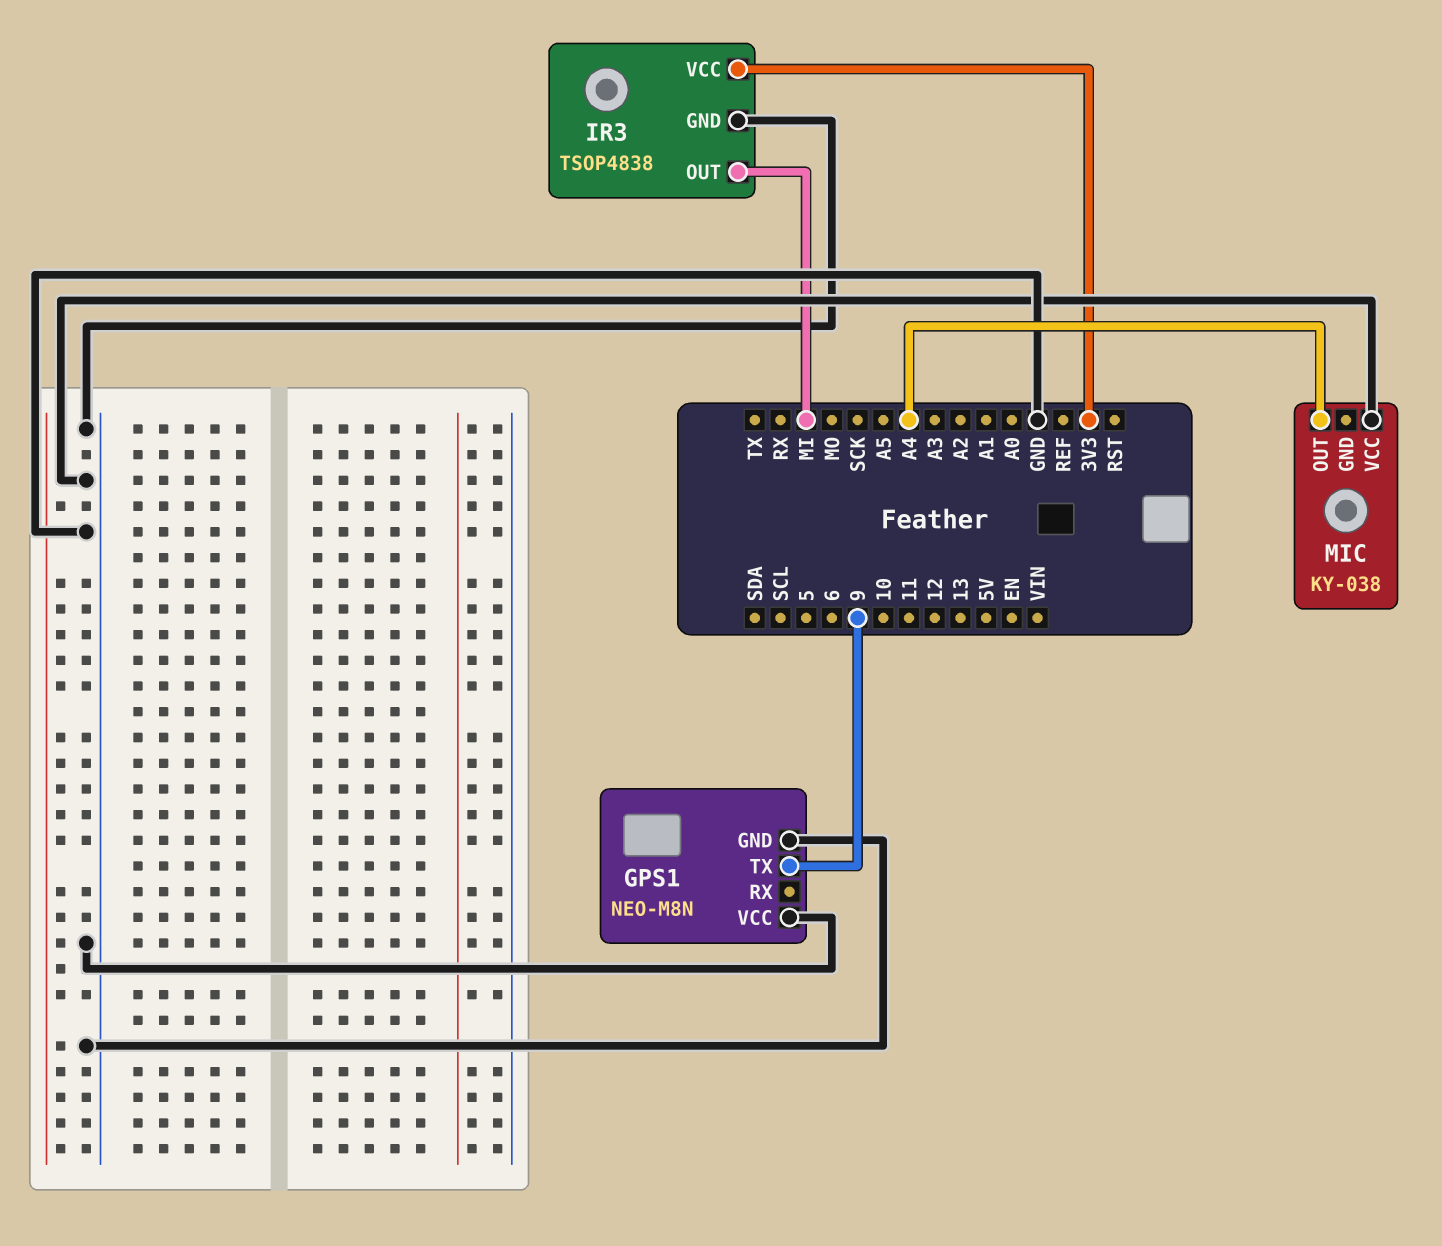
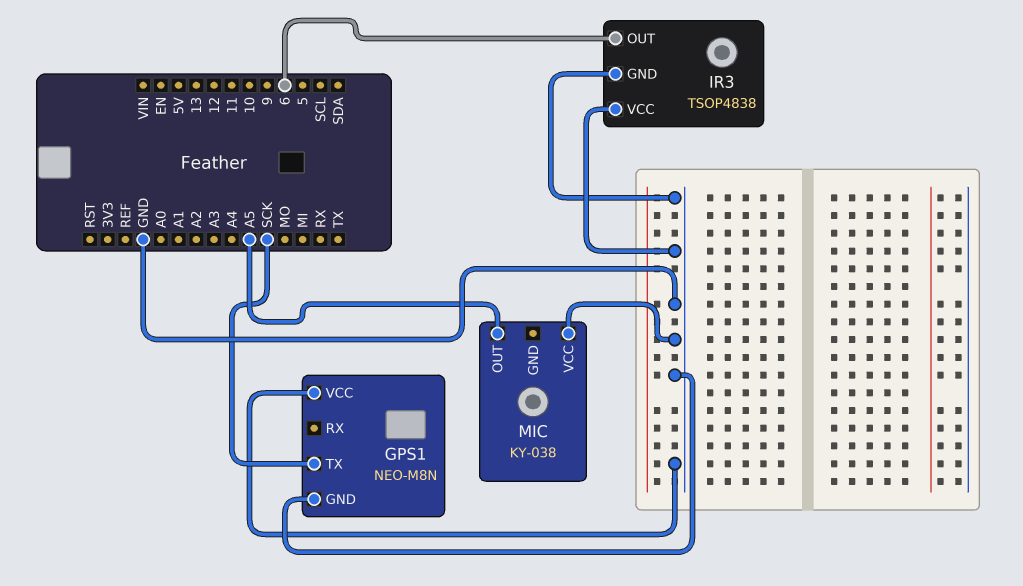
GPS1 pin TX: 9 -> SCK
IR3 pin OUT: MI -> 6
IR3 pin VCC: 3V3 -> GND
MIC pin OUT: A4 -> A5

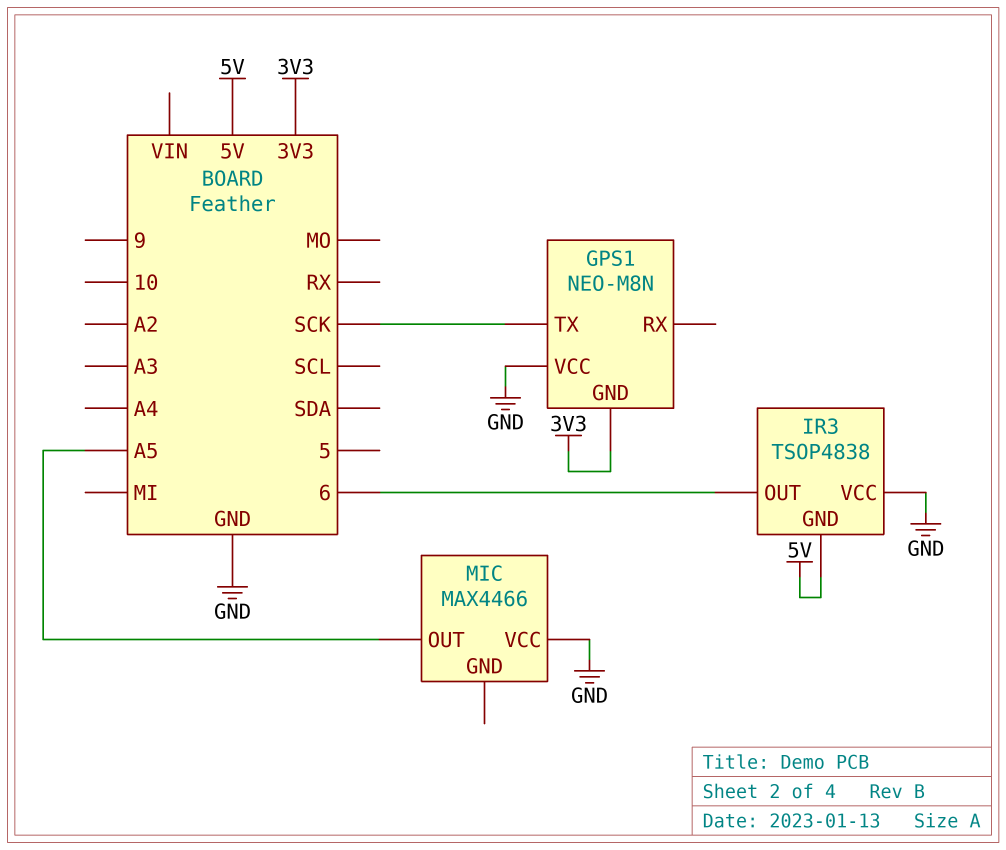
GPS1 pin GND: GND -> 3V3
IR3 pin GND: GND -> 5V
MIC: KY-038 -> MAX4466

